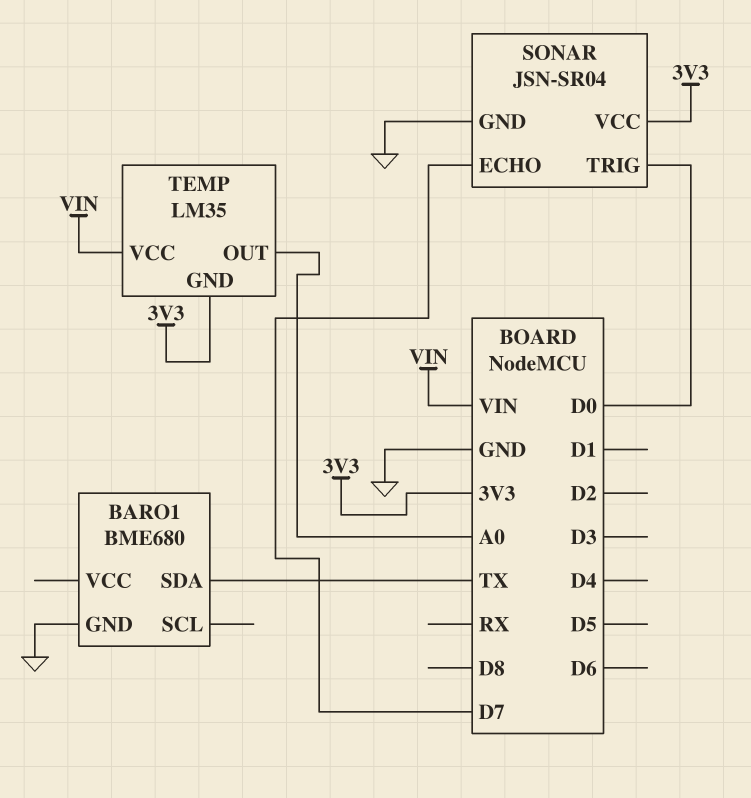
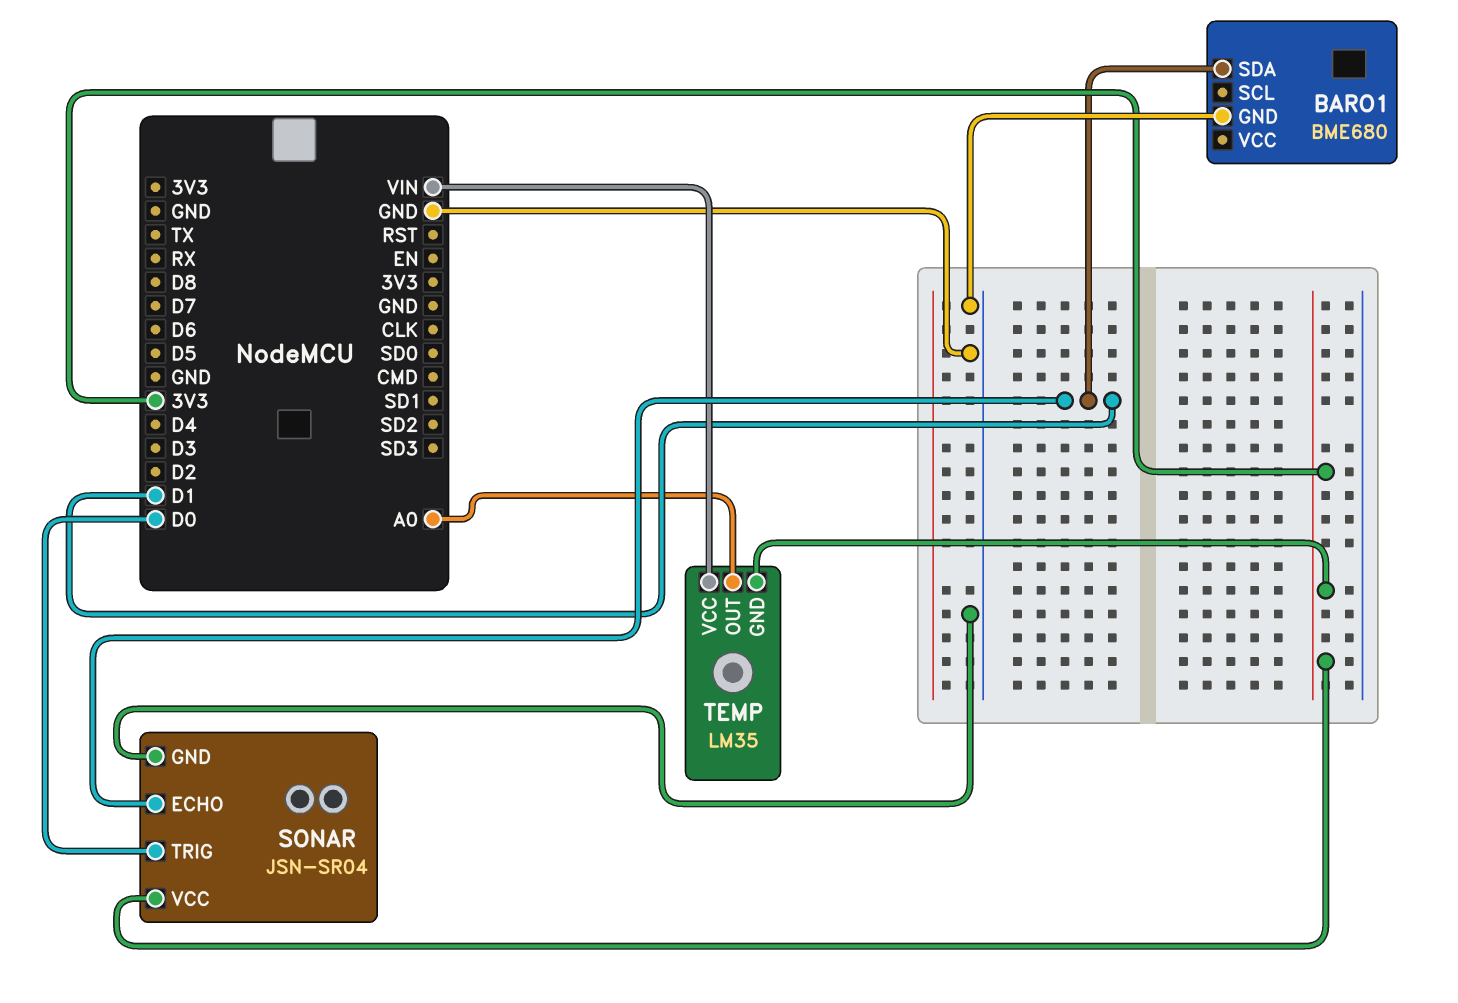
BARO1 pin SDA: TX -> D1
SONAR pin ECHO: D7 -> D1

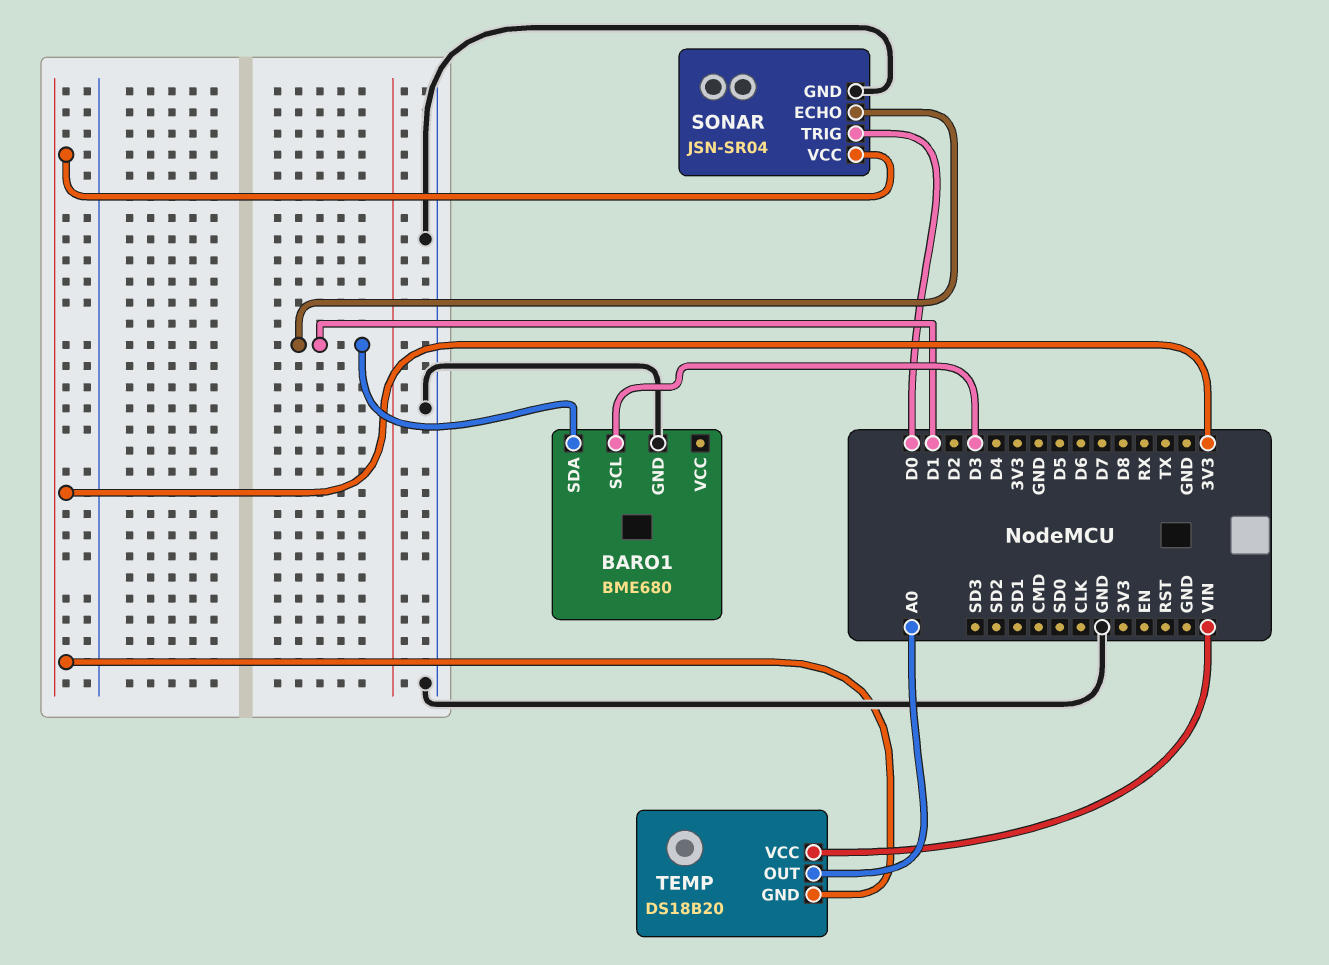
BARO1 pin SCL: none -> D3
TEMP: LM35 -> DS18B20

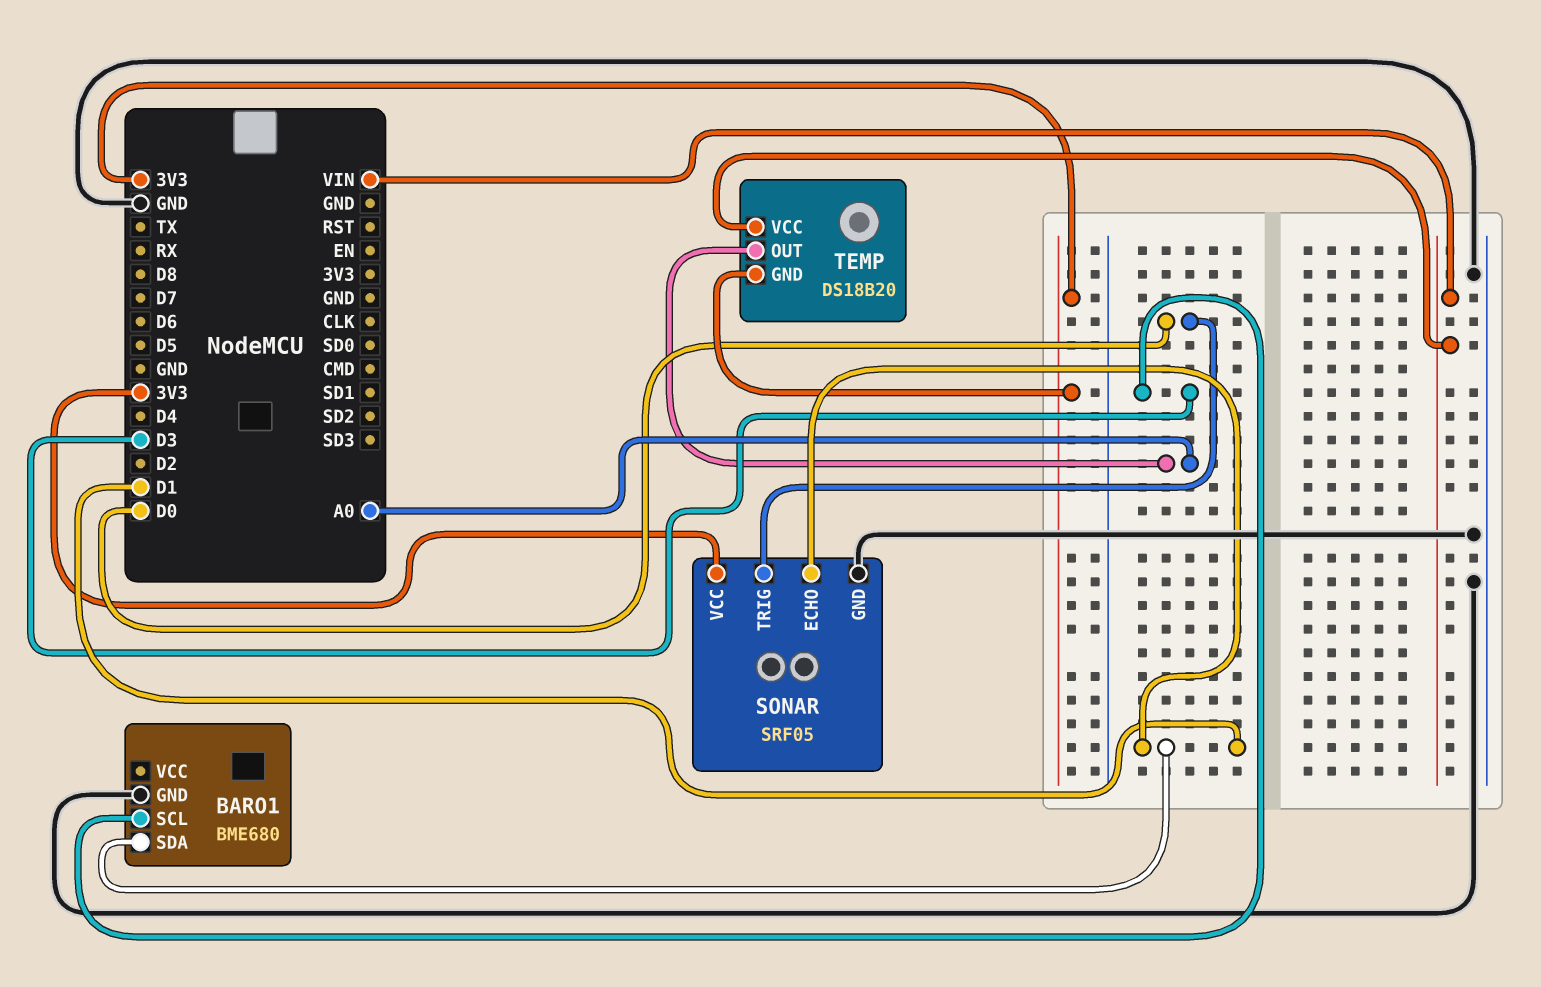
SONAR: JSN-SR04 -> SRF05

